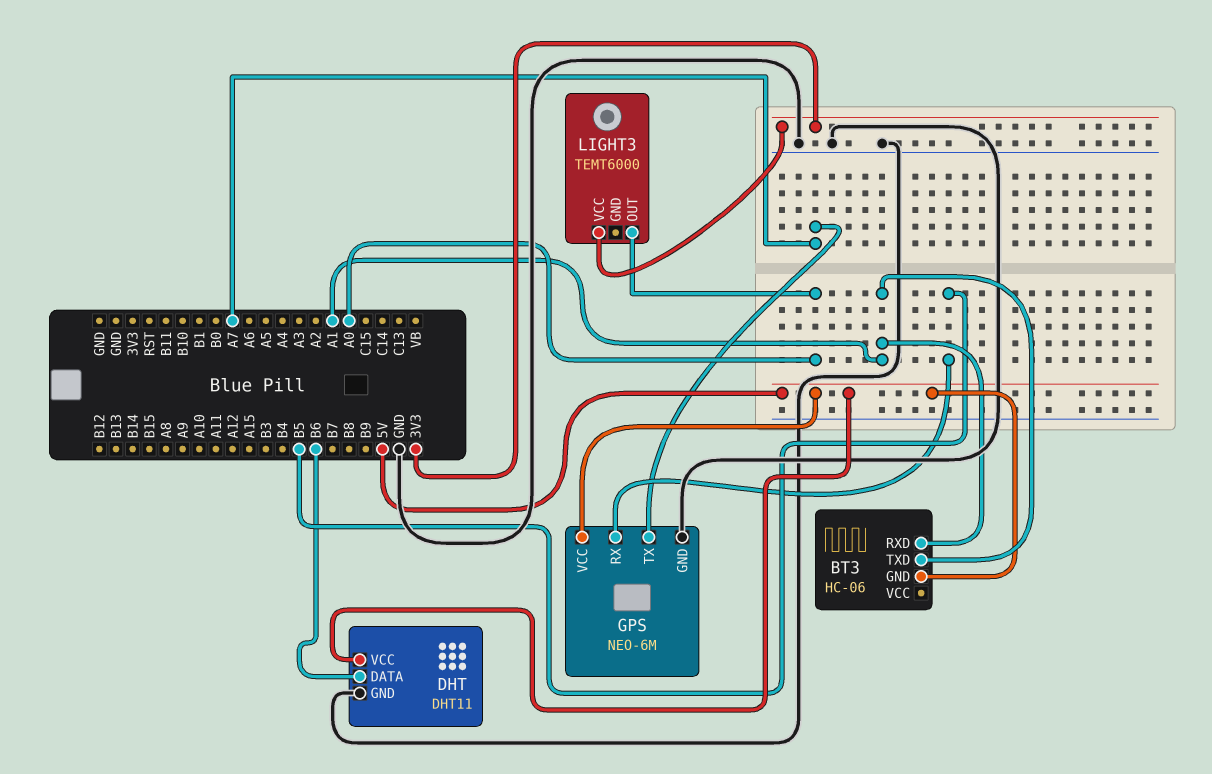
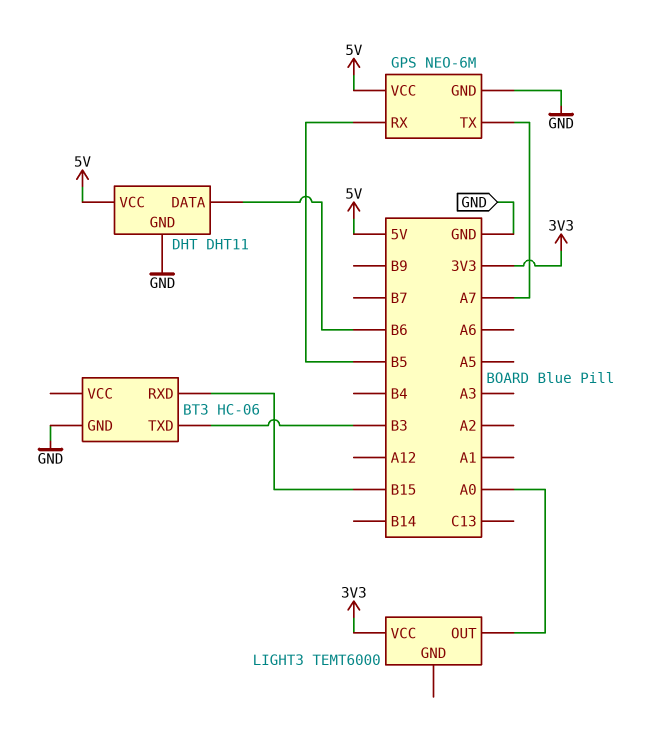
BT3 pin GND: 5V -> GND
BT3 pin RXD: A1 -> B15
BT3 pin TXD: A1 -> B3

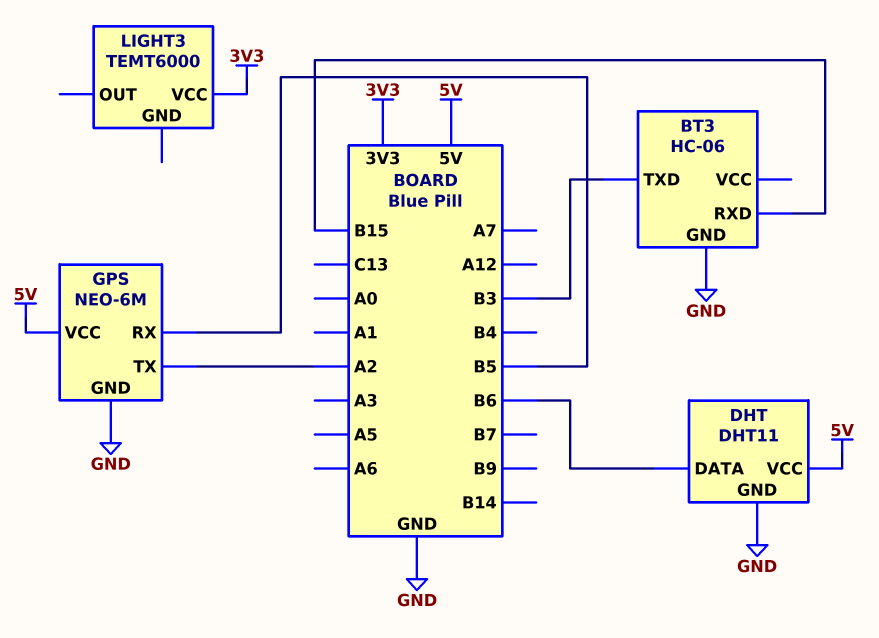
GPS pin TX: A7 -> A2
LIGHT3 pin OUT: A0 -> none

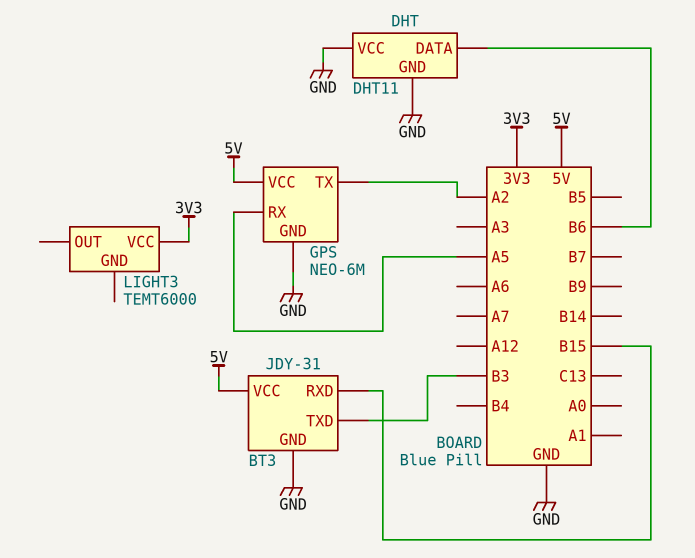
BT3: HC-06 -> JDY-31
BT3 pin VCC: none -> 5V
DHT pin VCC: 5V -> GND
GPS pin RX: B5 -> A5

